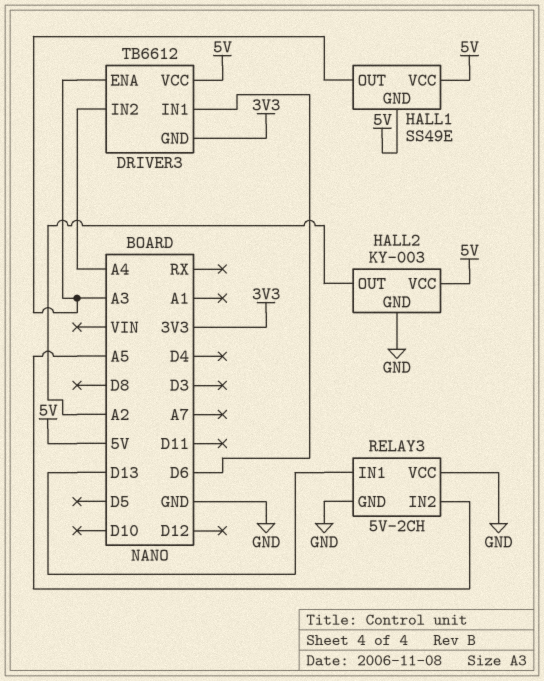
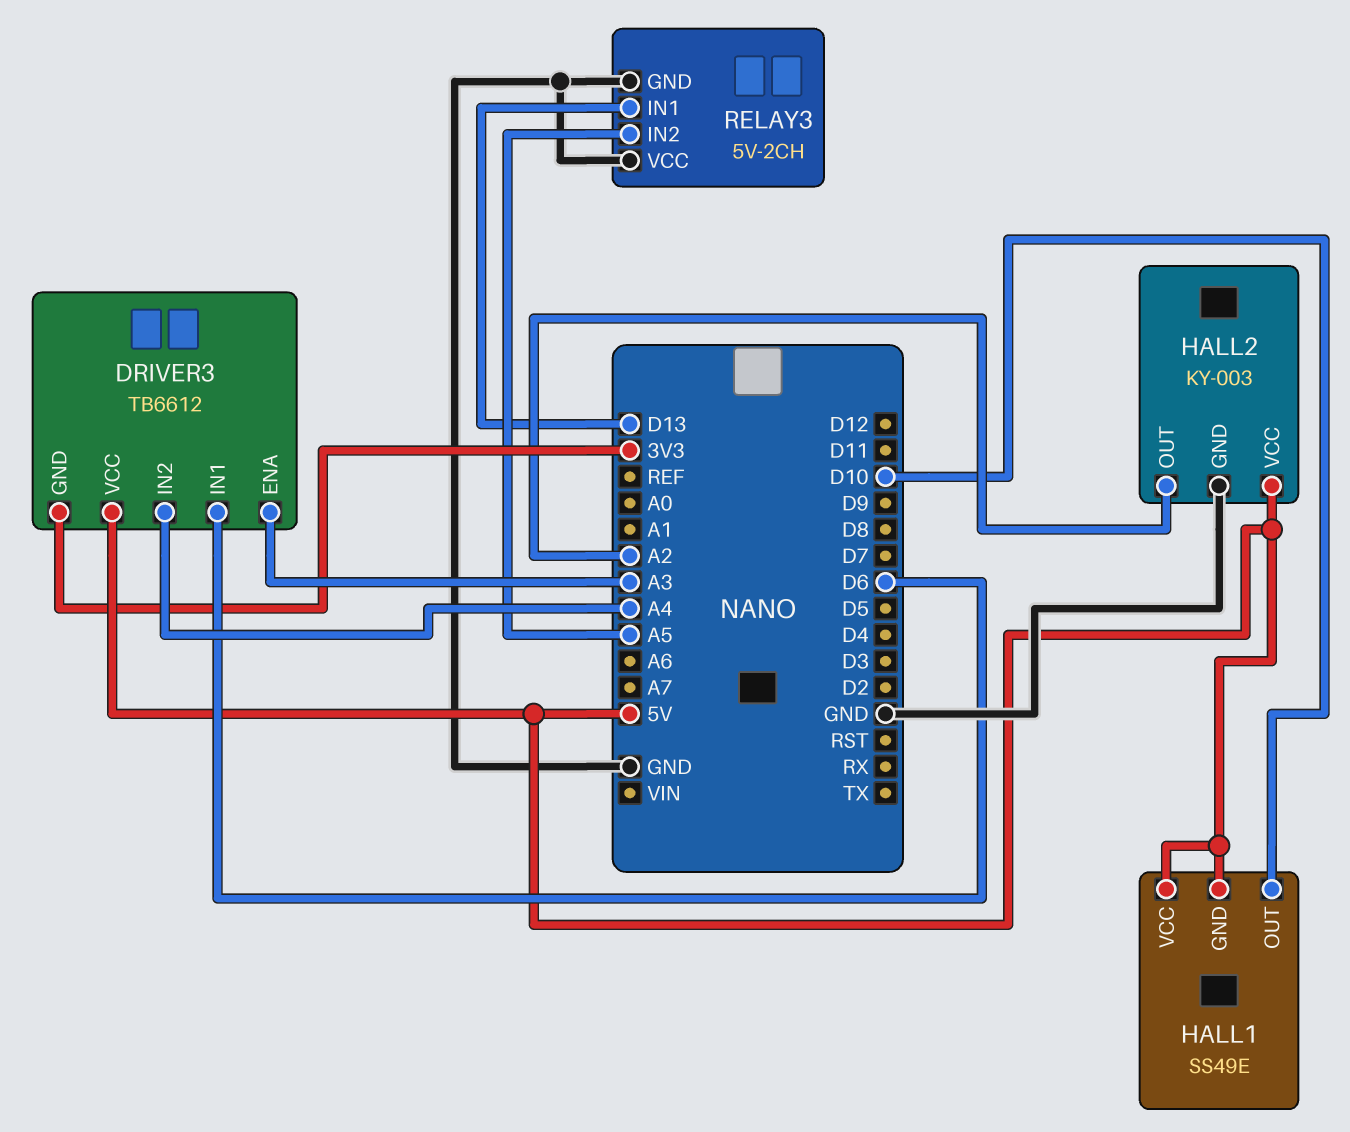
HALL1 pin OUT: A3 -> D10

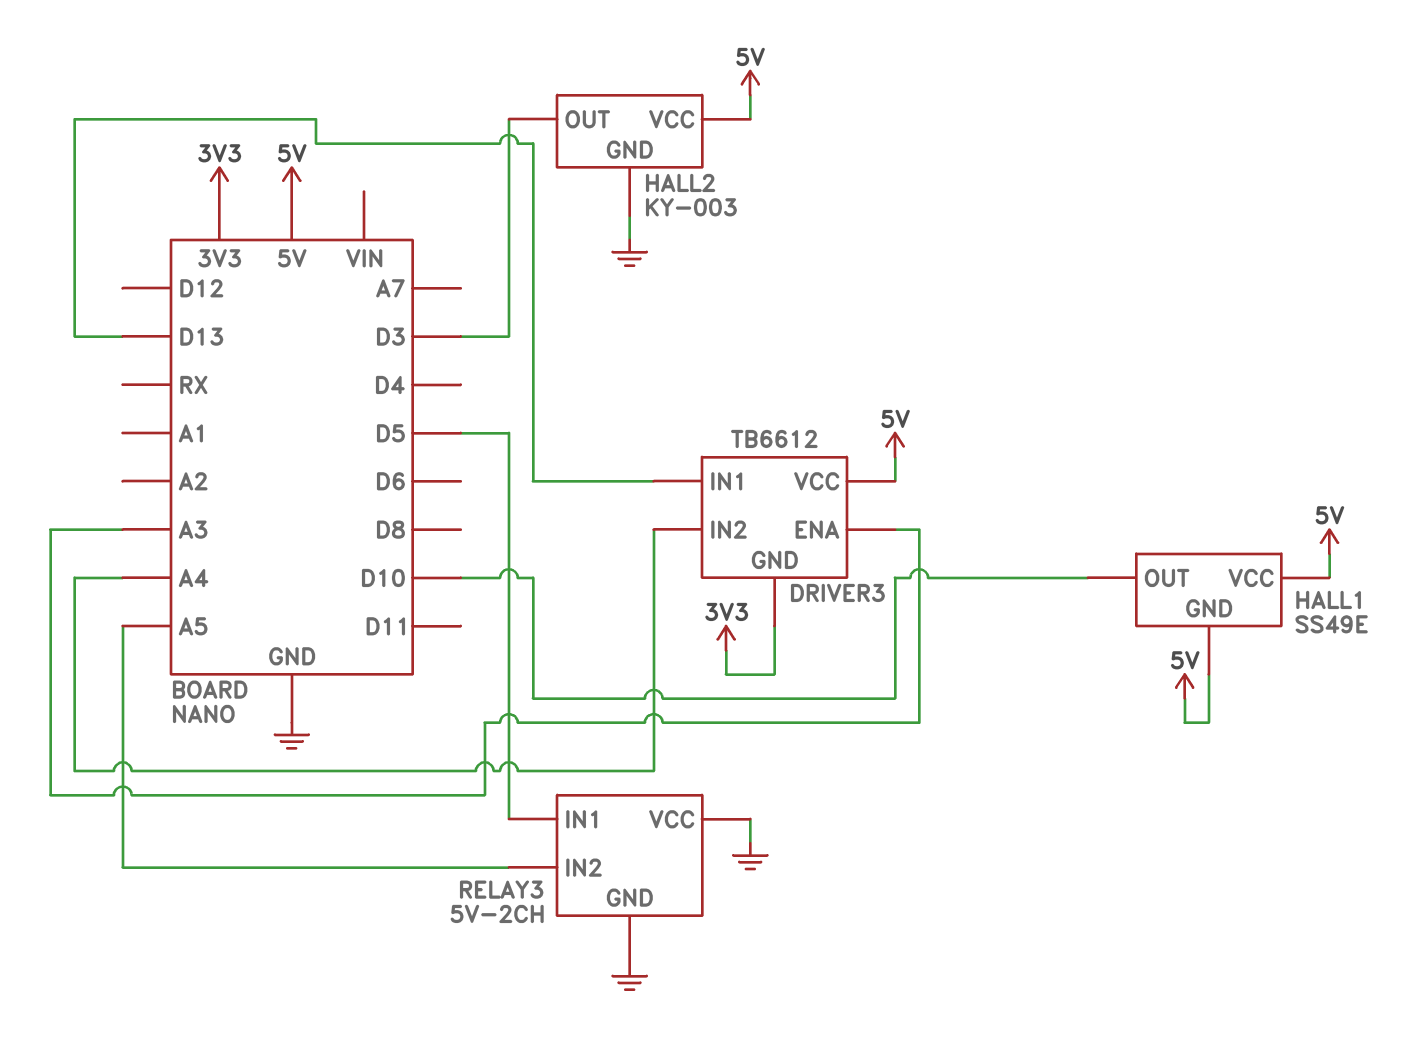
DRIVER3 pin IN1: D6 -> D13
HALL2 pin OUT: A2 -> D3
RELAY3 pin IN1: D13 -> D5

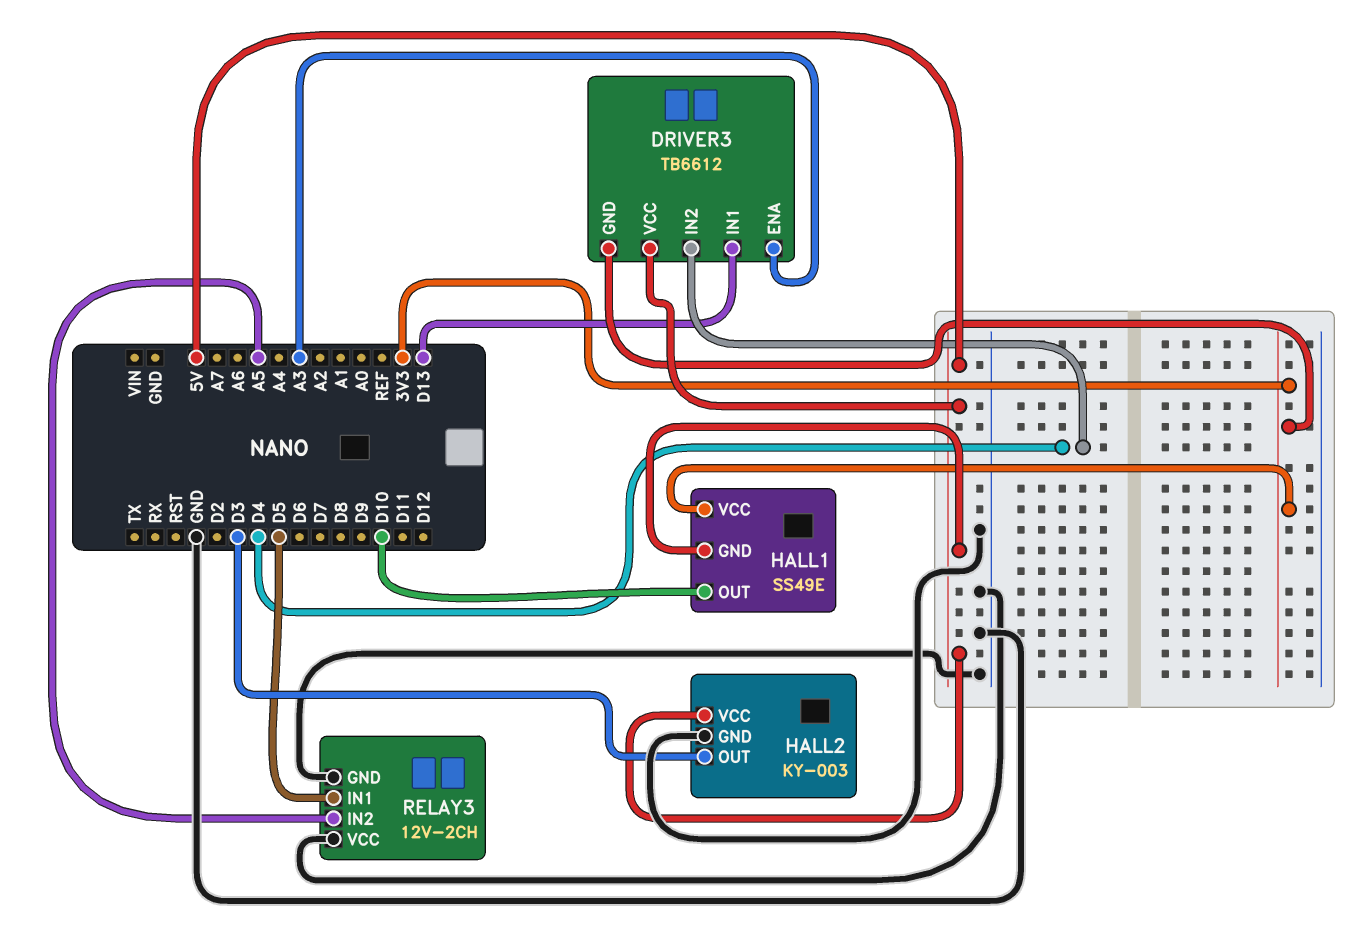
DRIVER3 pin IN2: A4 -> D4
HALL1 pin VCC: 5V -> 3V3
RELAY3: 5V-2CH -> 12V-2CH

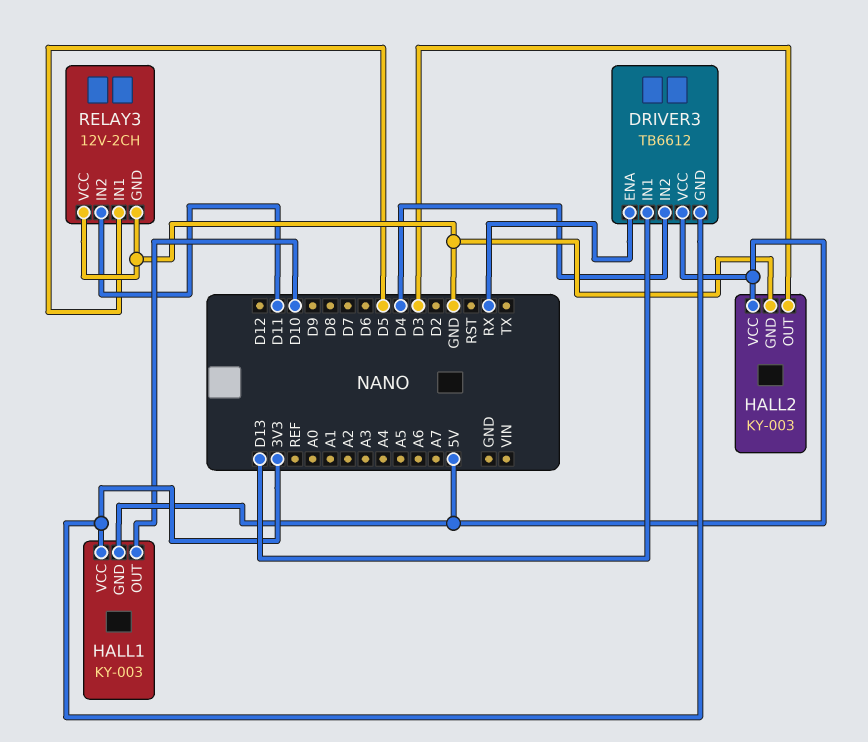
DRIVER3 pin ENA: A3 -> RX
HALL1: SS49E -> KY-003
RELAY3 pin IN2: A5 -> D11

